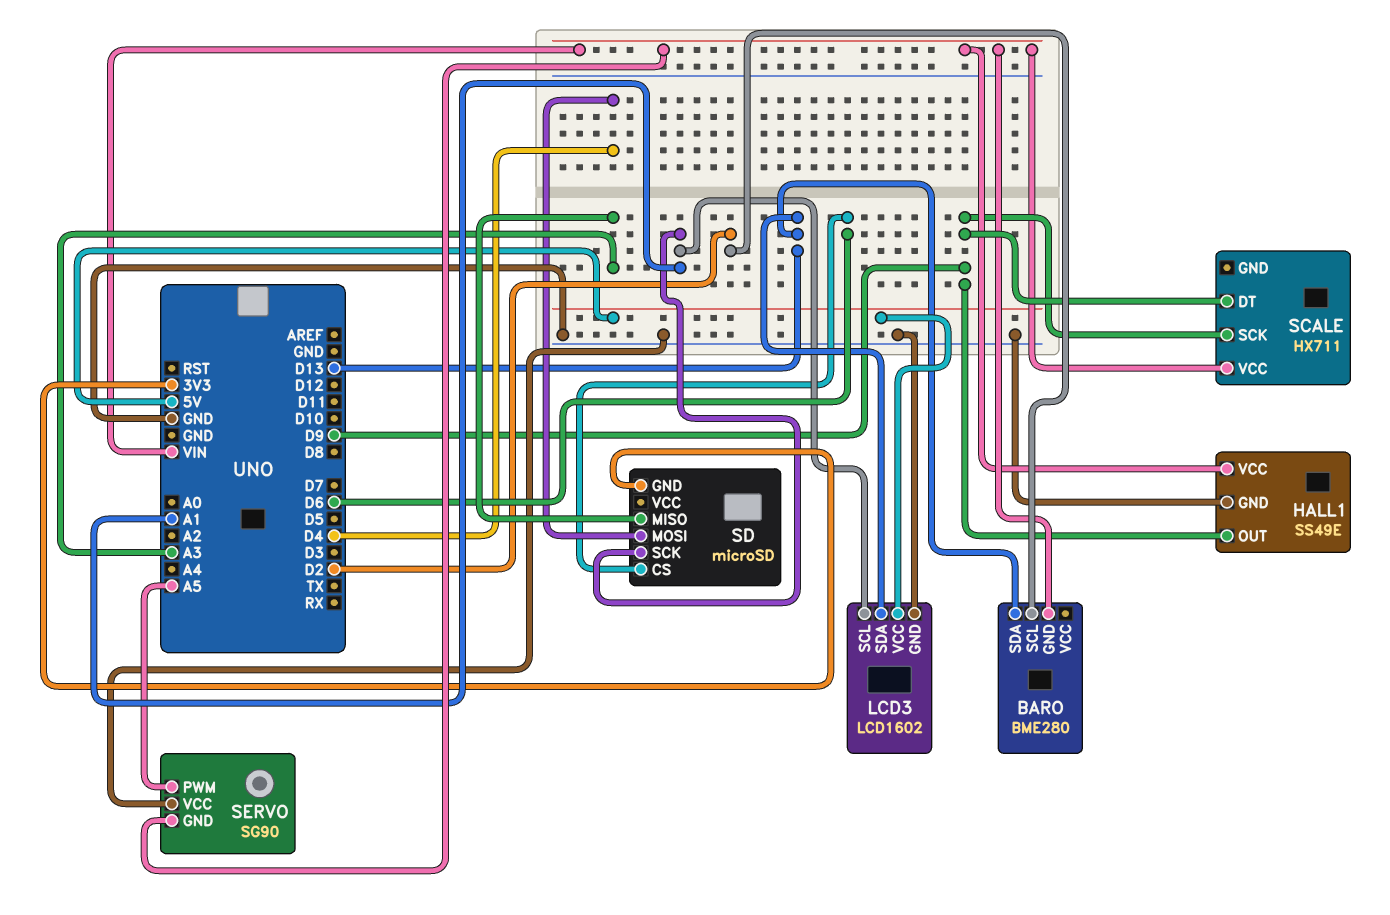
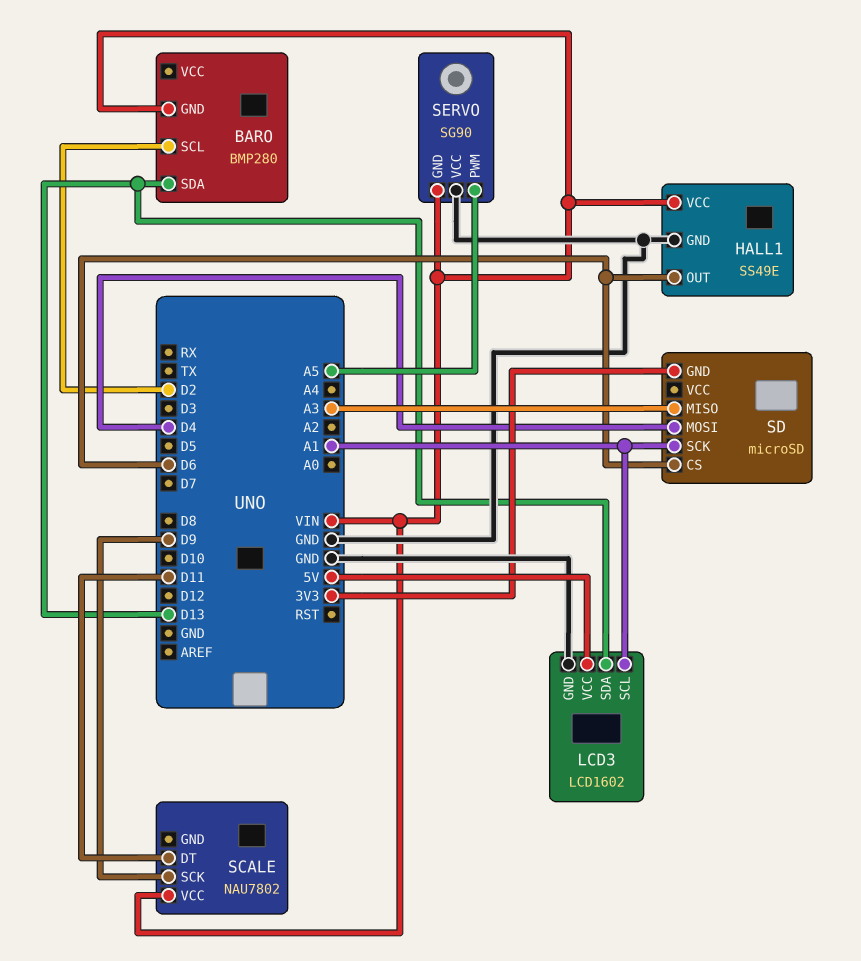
BARO: BME280 -> BMP280
HALL1 pin OUT: D9 -> D6
SCALE: HX711 -> NAU7802
SCALE pin DT: D9 -> D11

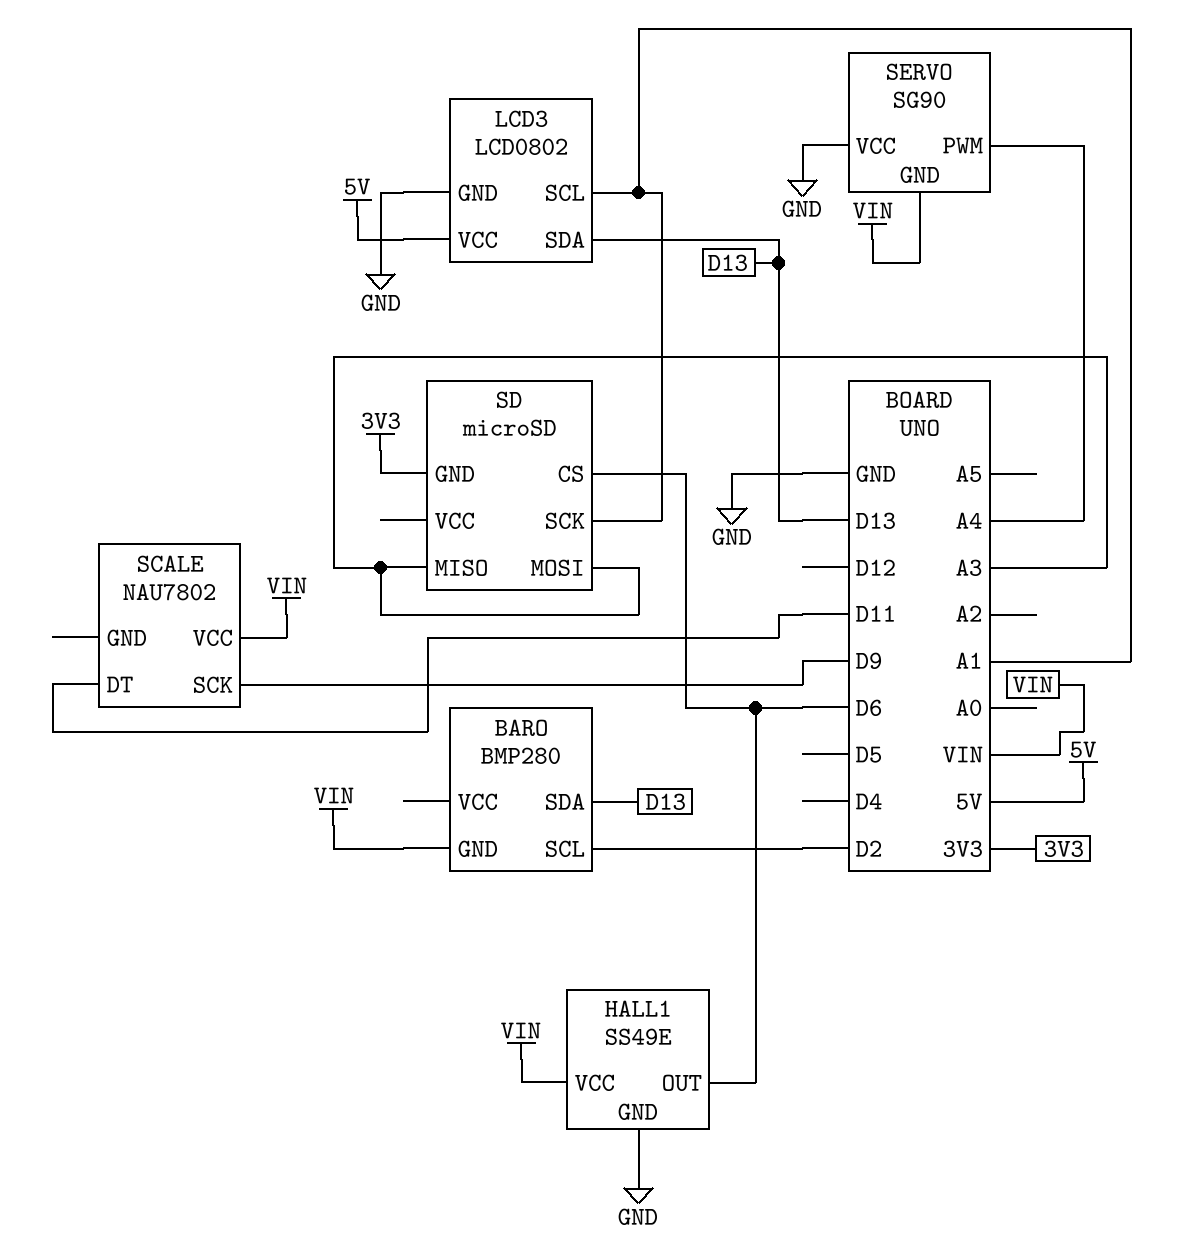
LCD3: LCD1602 -> LCD0802
SD pin MOSI: D4 -> A3
SERVO pin PWM: A5 -> A4

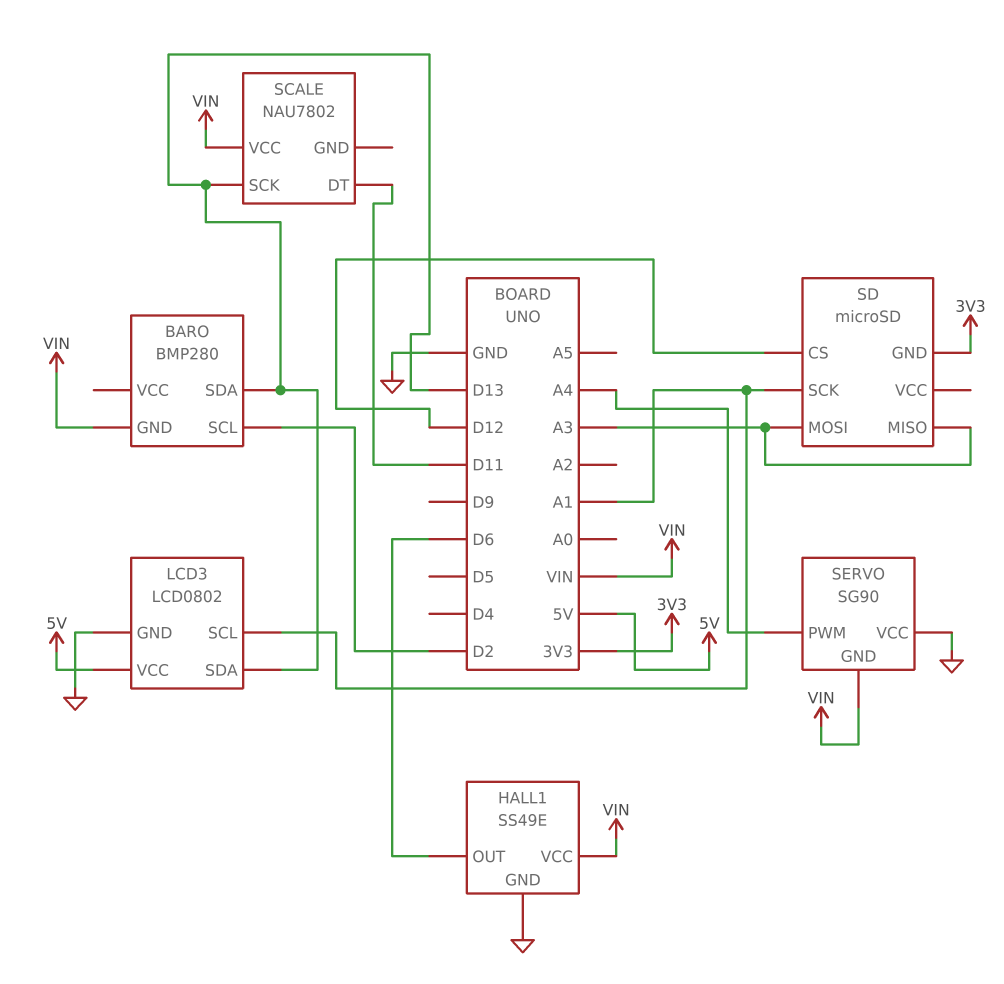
SCALE pin SCK: D9 -> D13
SD pin CS: D6 -> D12

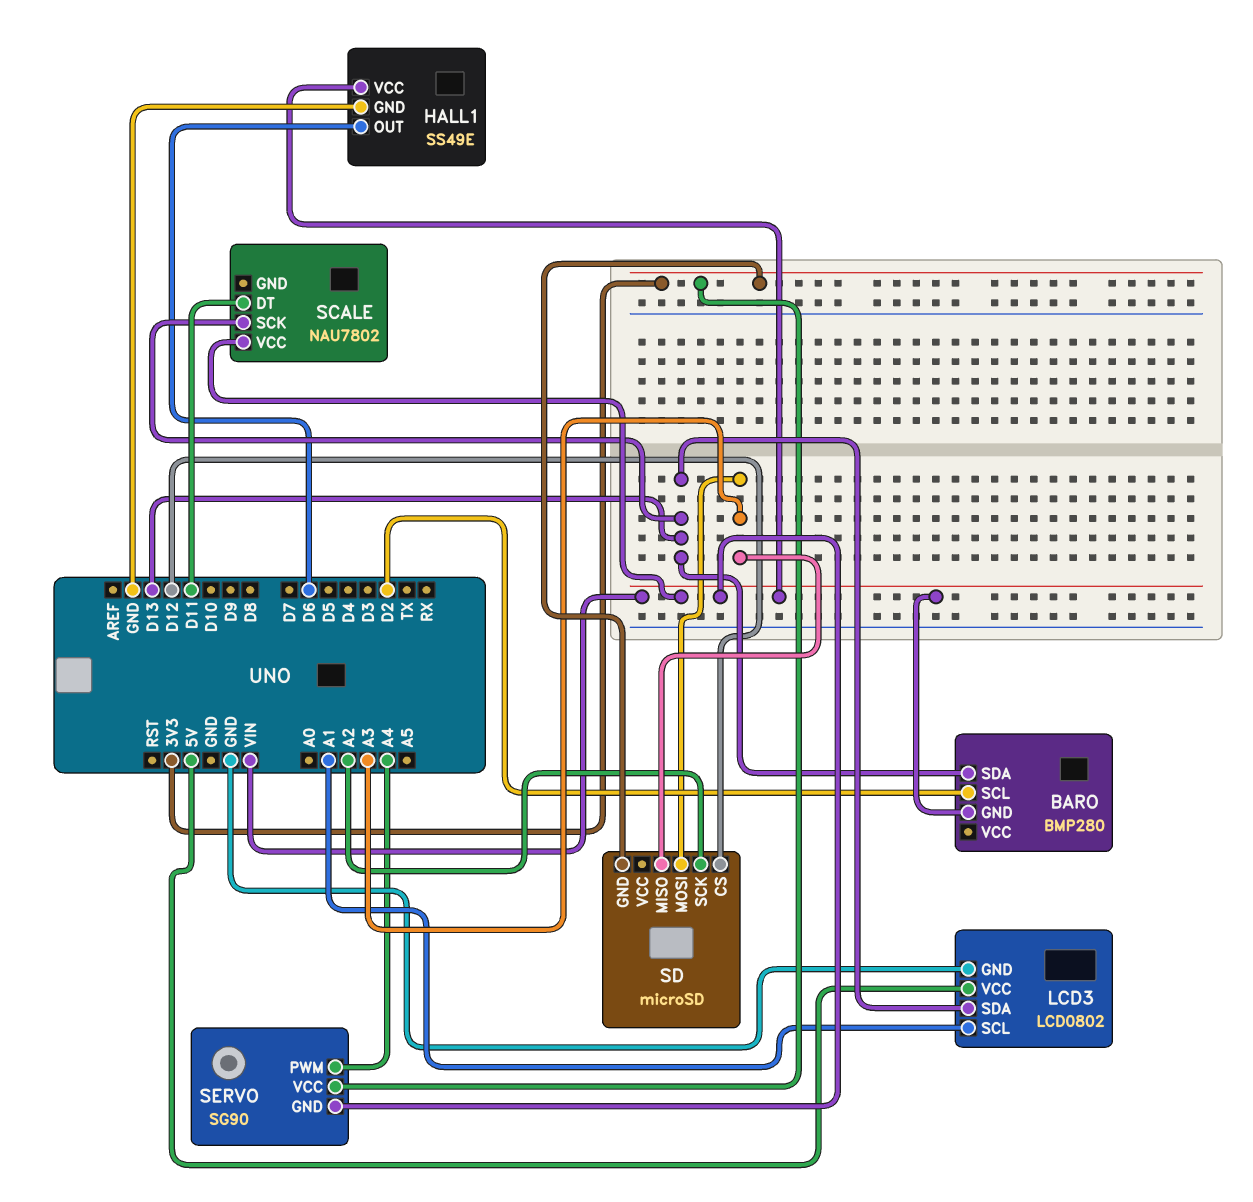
SD pin SCK: A1 -> A2
SERVO pin VCC: GND -> 3V3

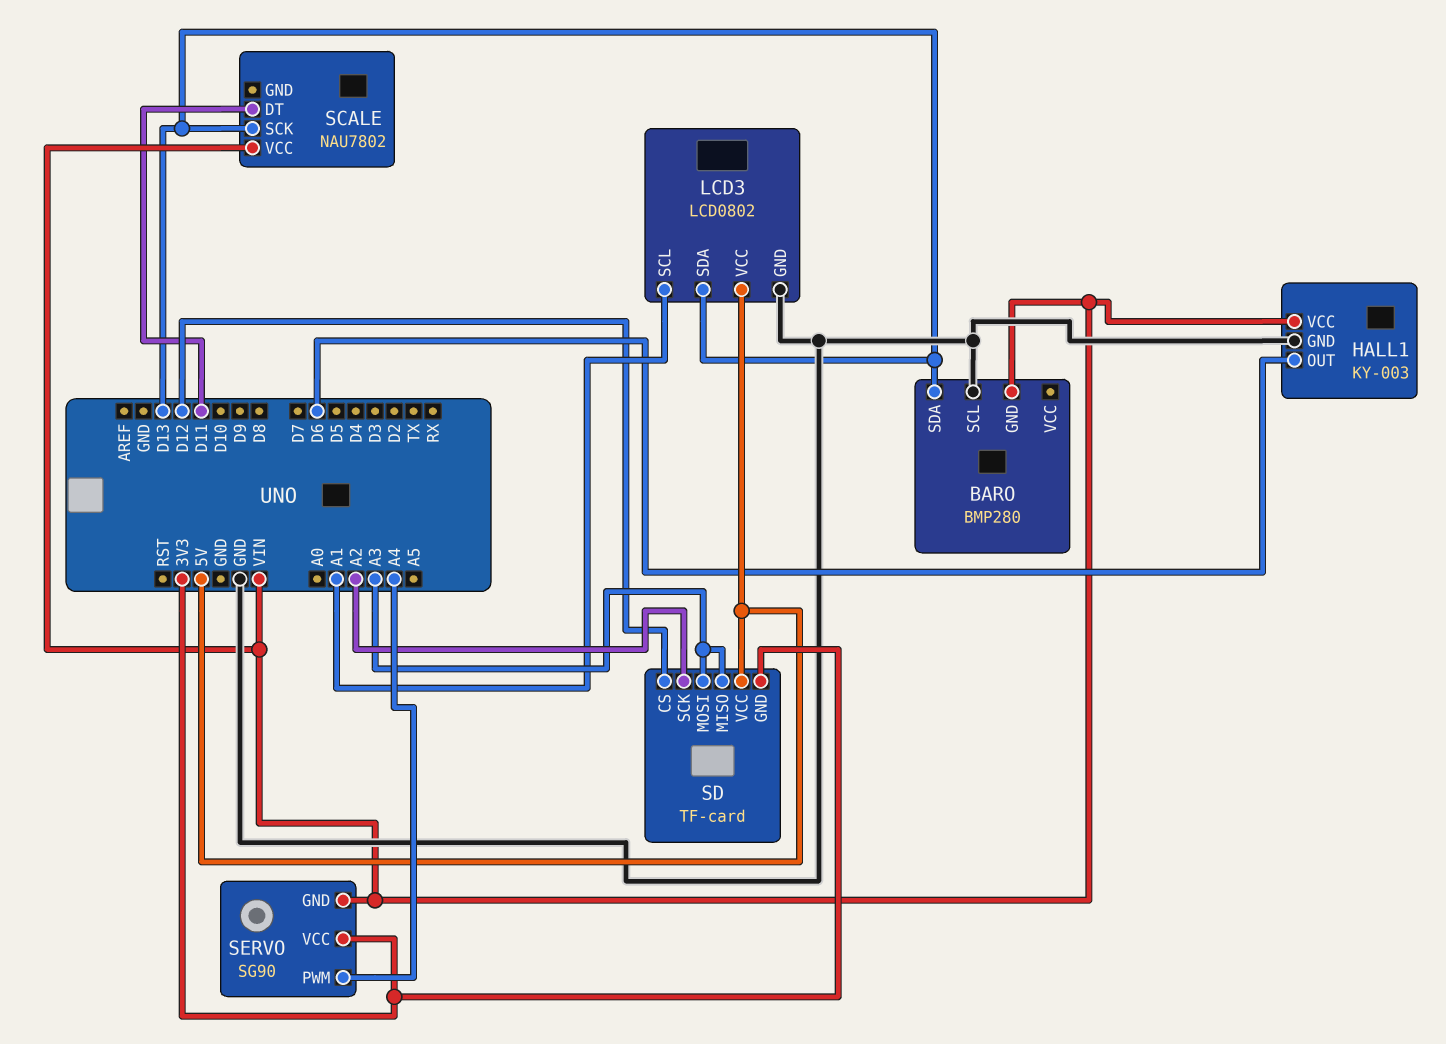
BARO pin SCL: D2 -> GND
HALL1: SS49E -> KY-003
SD: microSD -> TF-card
SD pin VCC: none -> 5V

